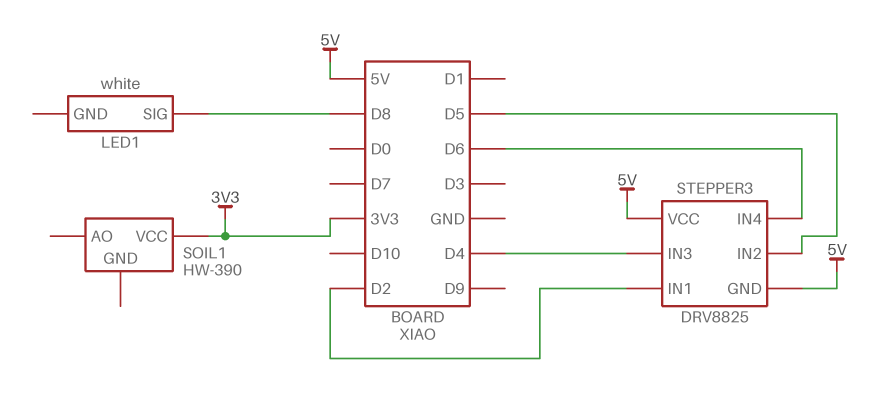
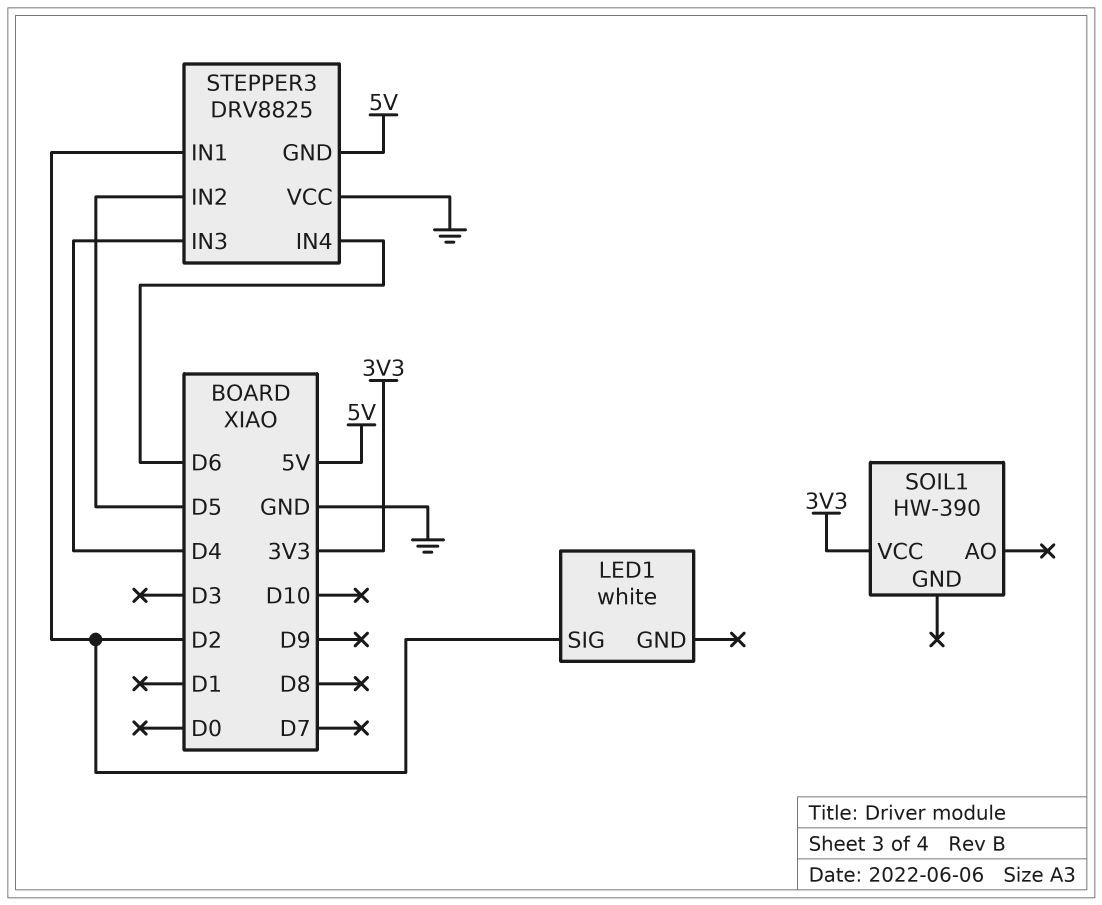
LED1 pin SIG: D8 -> D2
STEPPER3 pin VCC: 5V -> GND

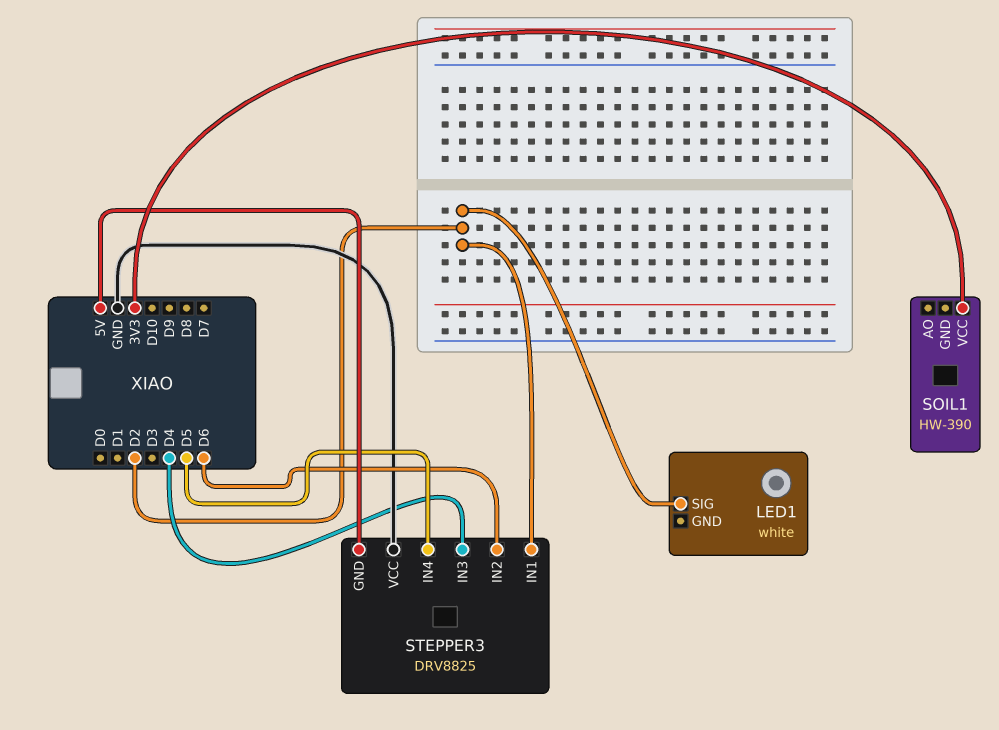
STEPPER3 pin IN2: D5 -> D6
STEPPER3 pin IN4: D6 -> D5

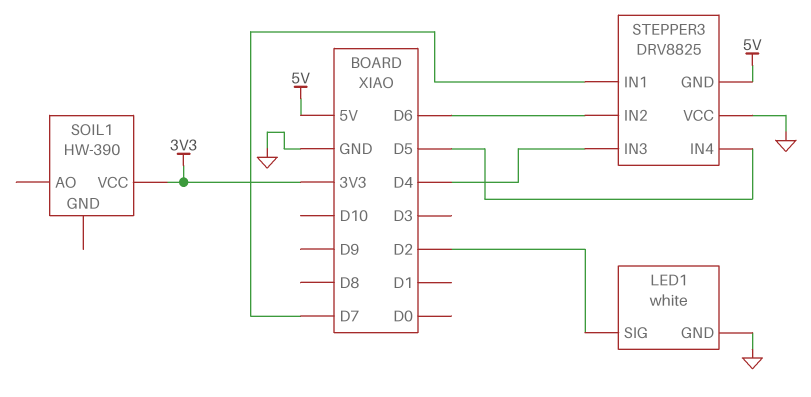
LED1 pin GND: none -> GND
STEPPER3 pin IN1: D2 -> D7

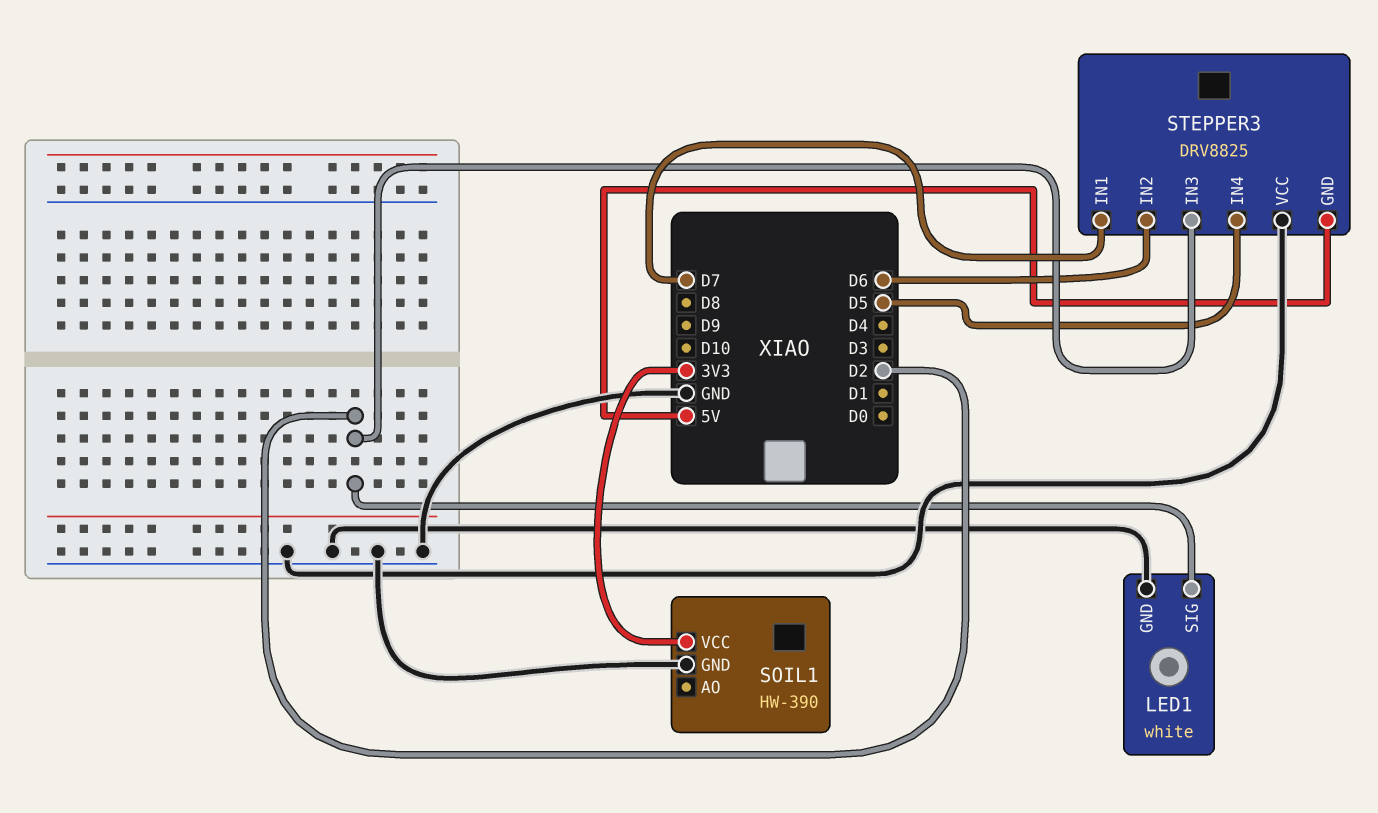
SOIL1 pin GND: none -> GND
STEPPER3 pin IN3: D4 -> D2

